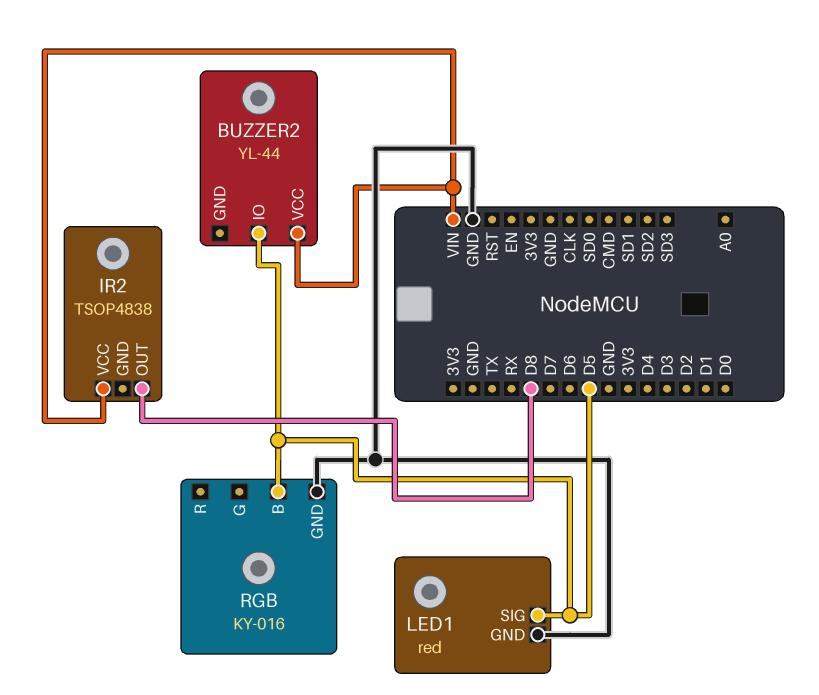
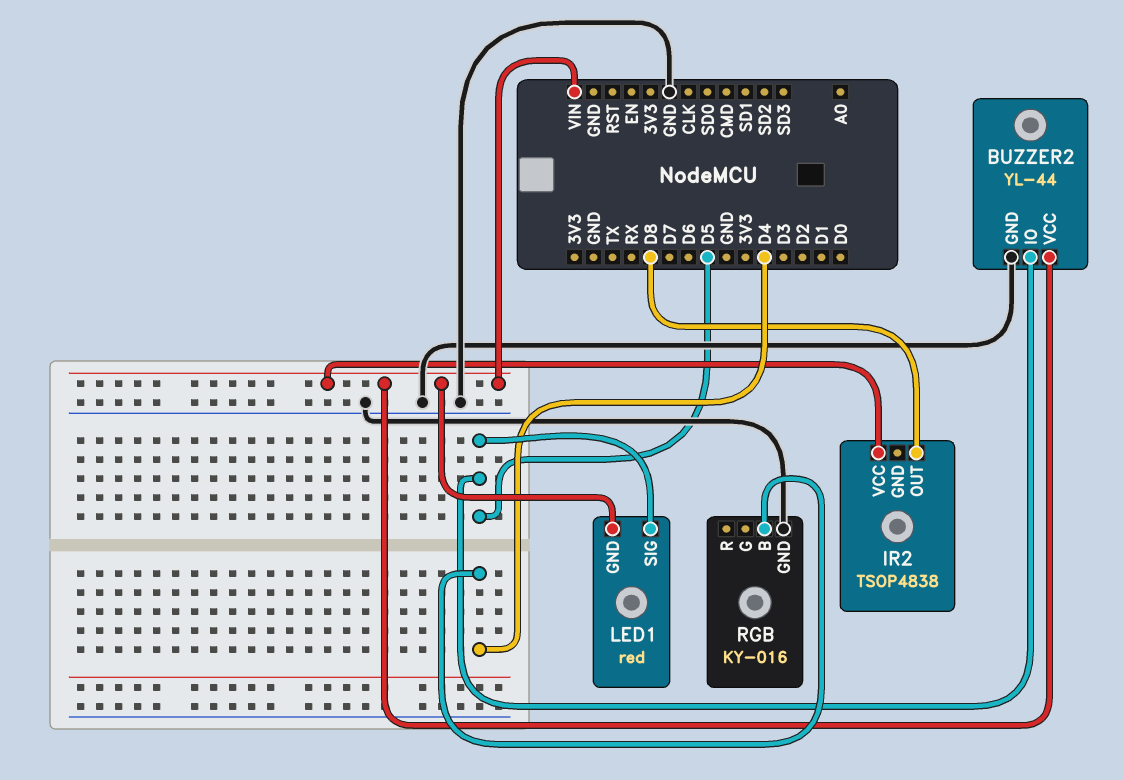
BUZZER2 pin GND: none -> GND
LED1 pin GND: GND -> VIN
RGB pin B: D5 -> D4

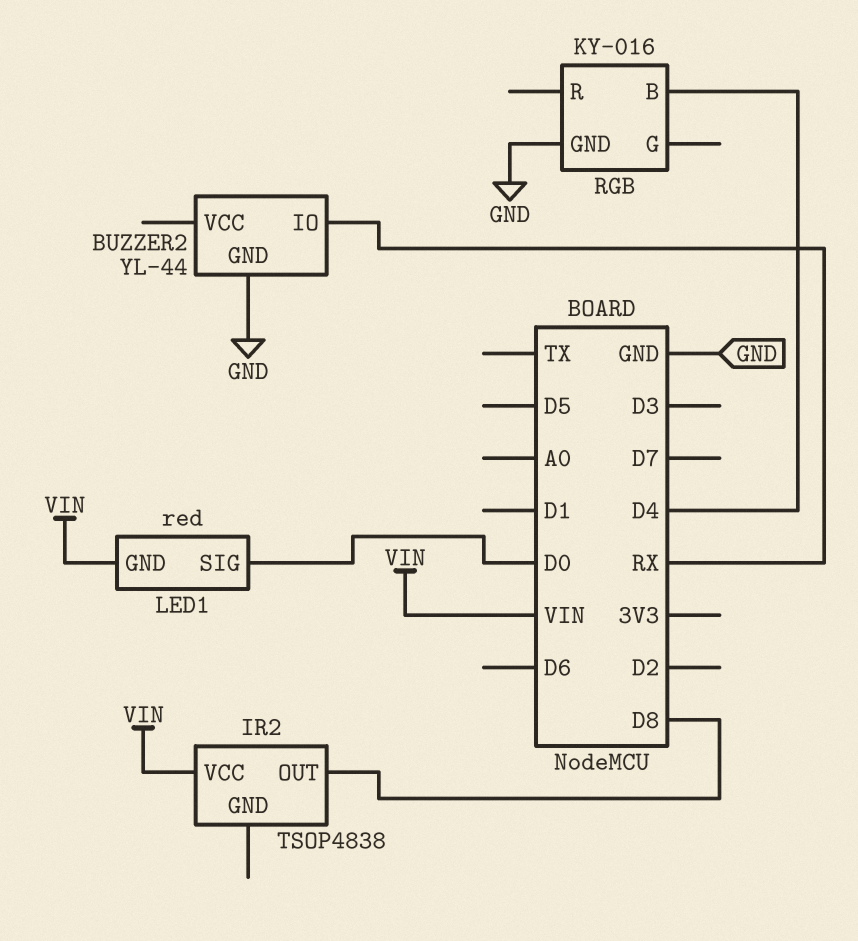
BUZZER2 pin IO: D5 -> RX
BUZZER2 pin VCC: VIN -> none
LED1 pin SIG: D5 -> D0

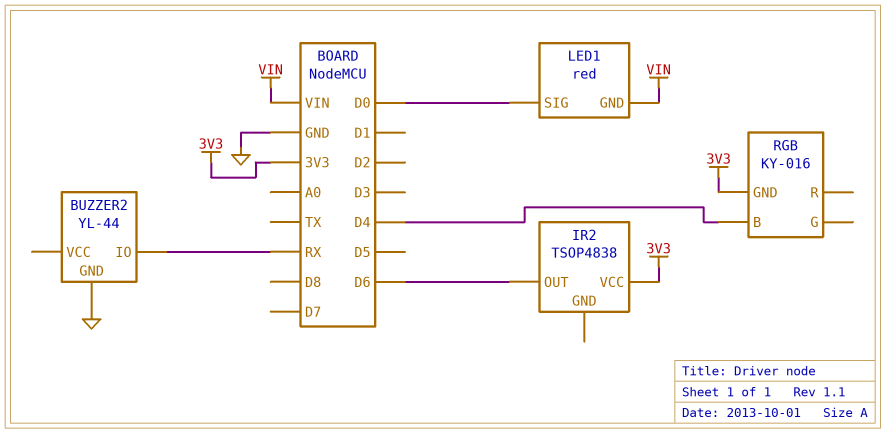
IR2 pin OUT: D8 -> D6
IR2 pin VCC: VIN -> 3V3
RGB pin GND: GND -> 3V3

